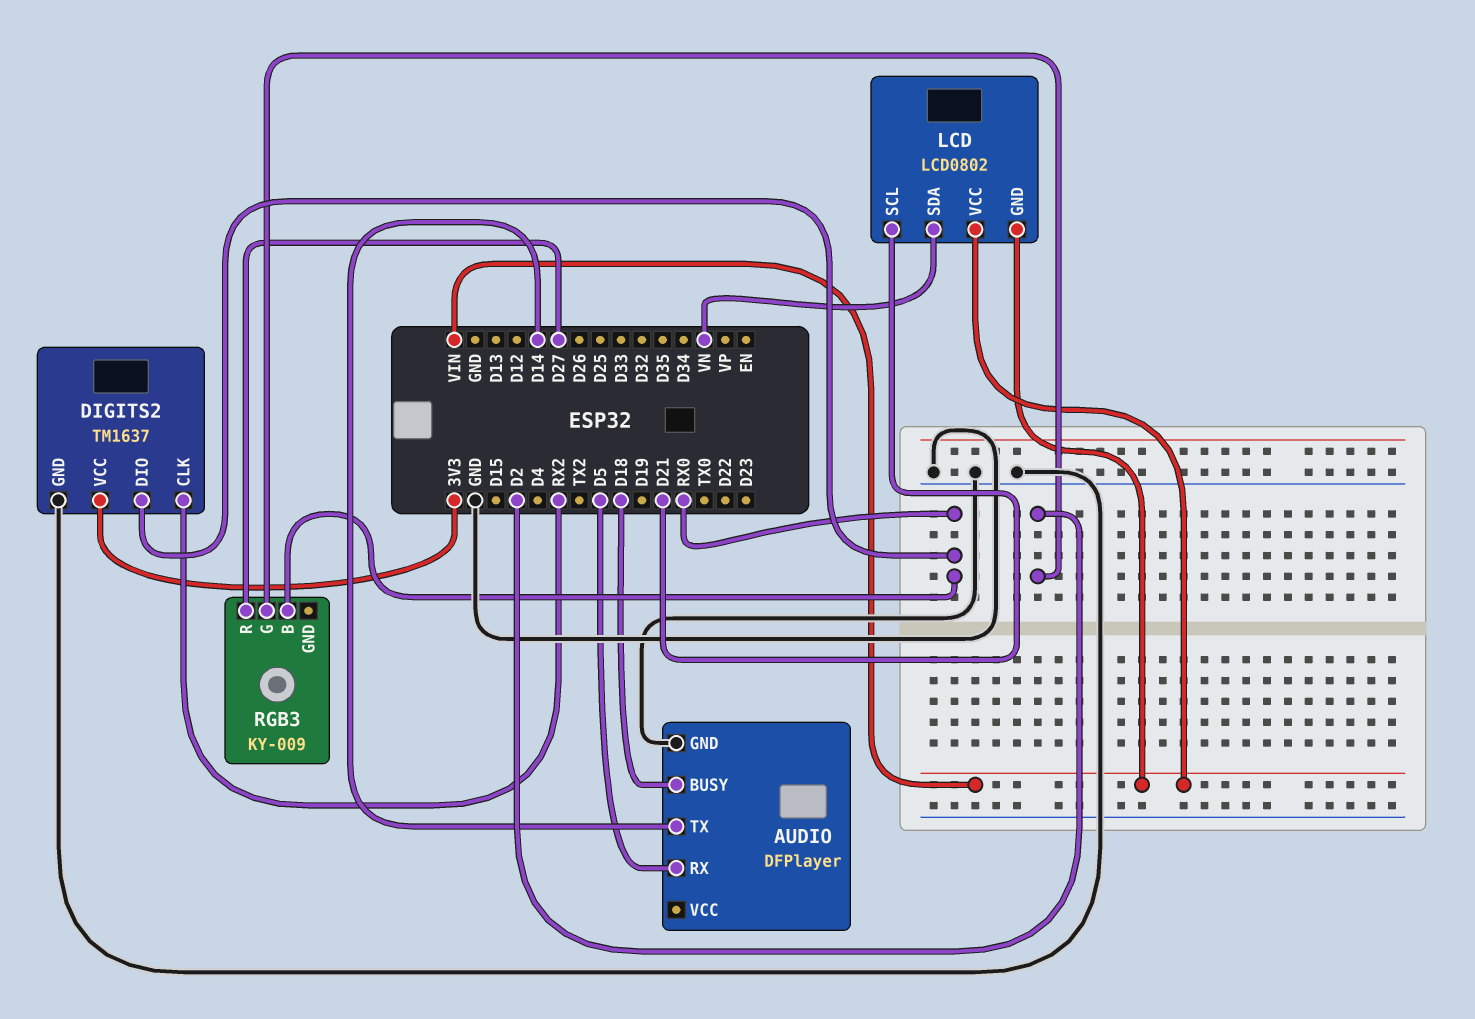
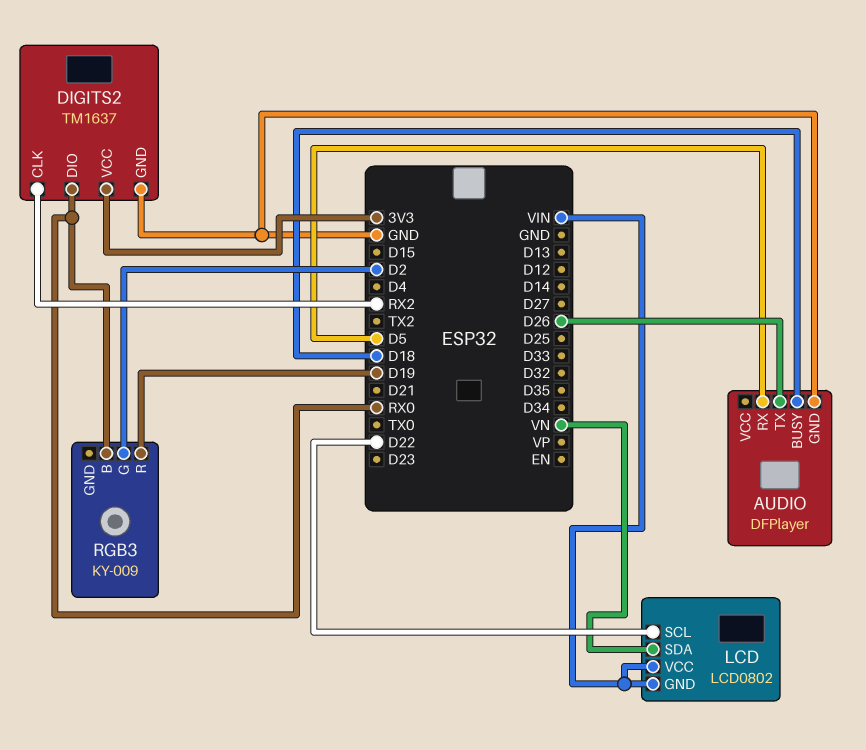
AUDIO pin TX: D14 -> D26
LCD pin SCL: D21 -> D22
RGB3 pin R: D27 -> D19

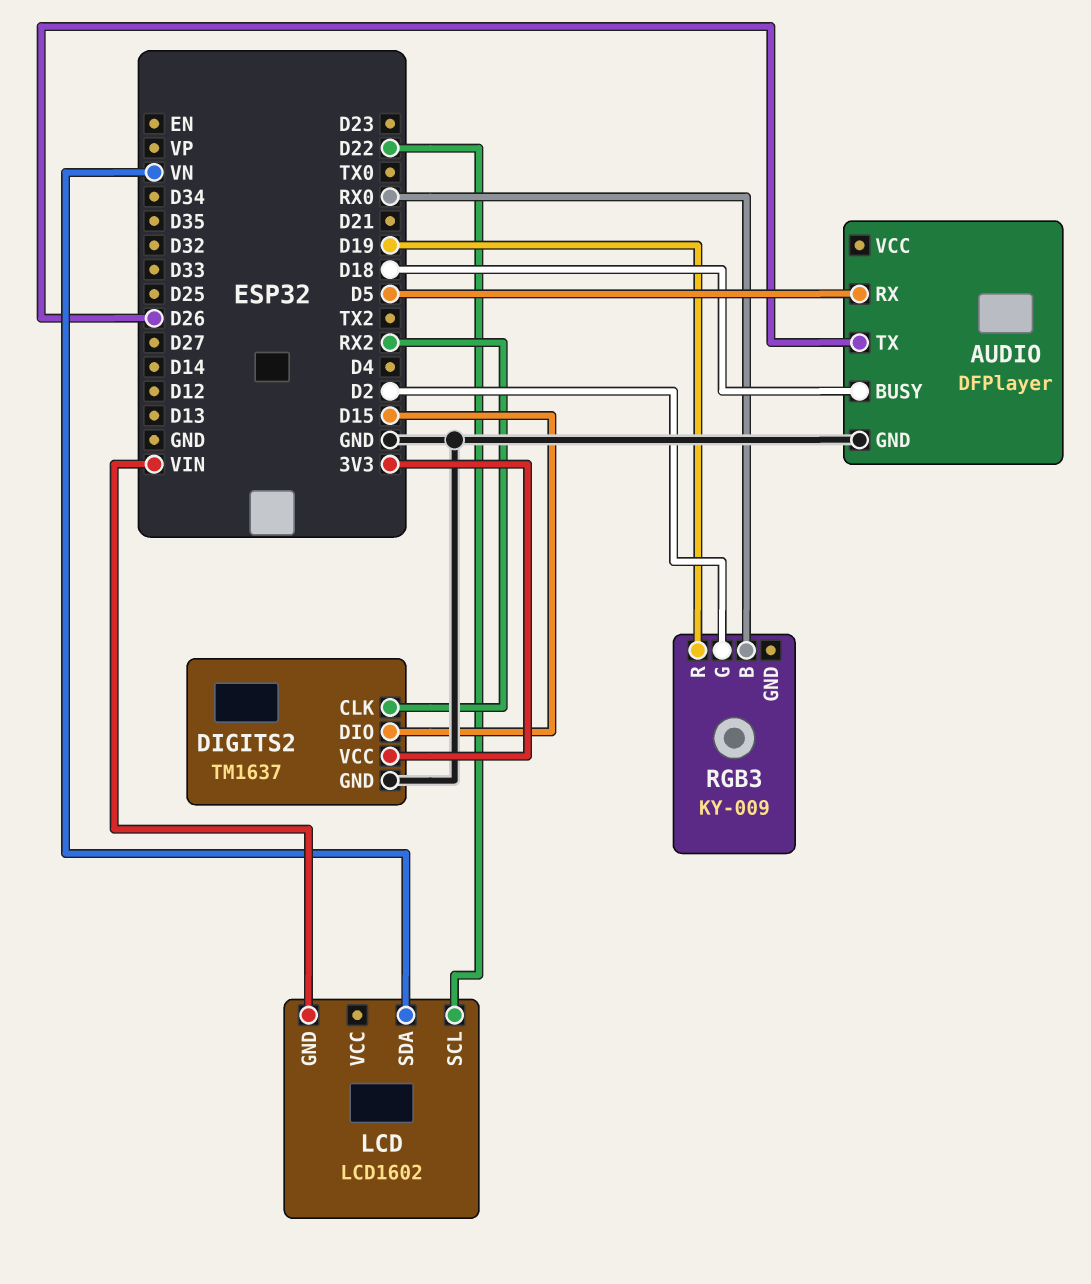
DIGITS2 pin DIO: RX0 -> D15
LCD: LCD0802 -> LCD1602
LCD pin VCC: VIN -> none

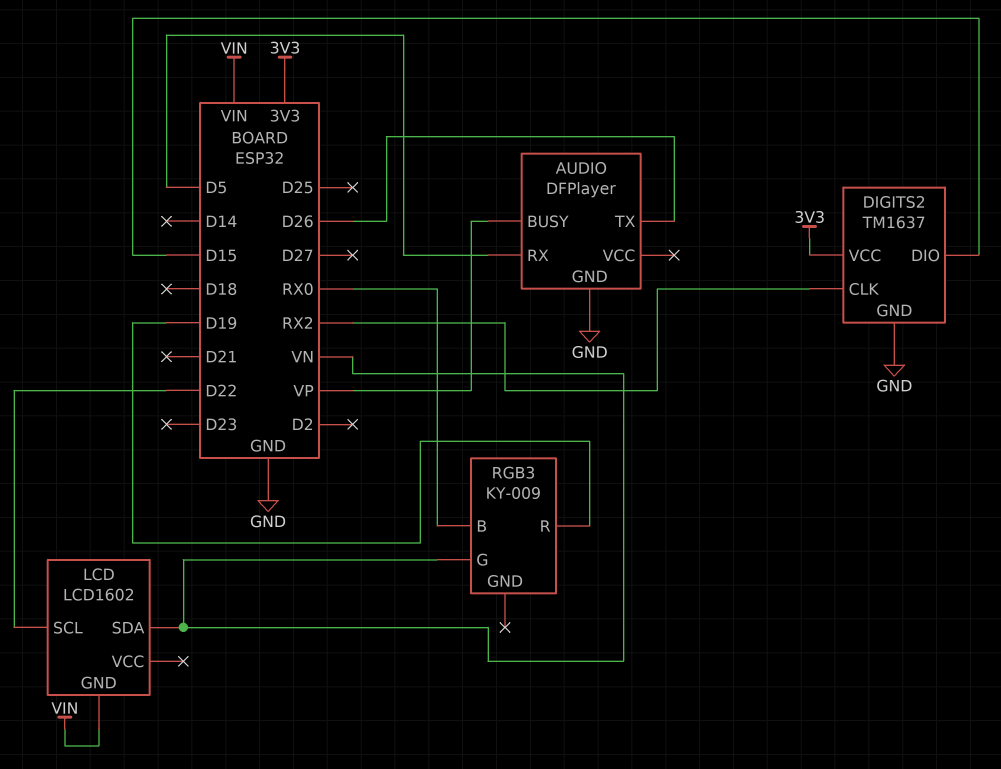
AUDIO pin BUSY: D18 -> VP
RGB3 pin G: D2 -> VN

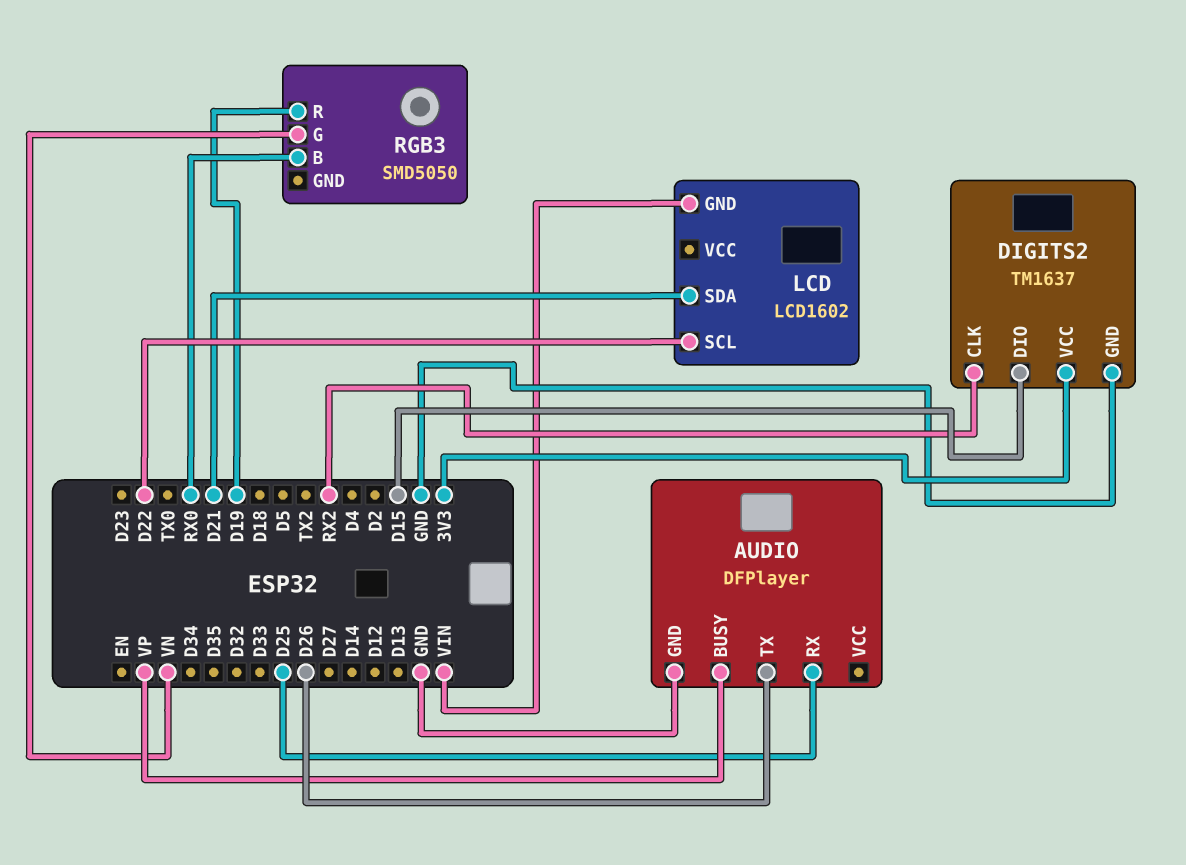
AUDIO pin RX: D5 -> D25
LCD pin SDA: VN -> D21
RGB3: KY-009 -> SMD5050

